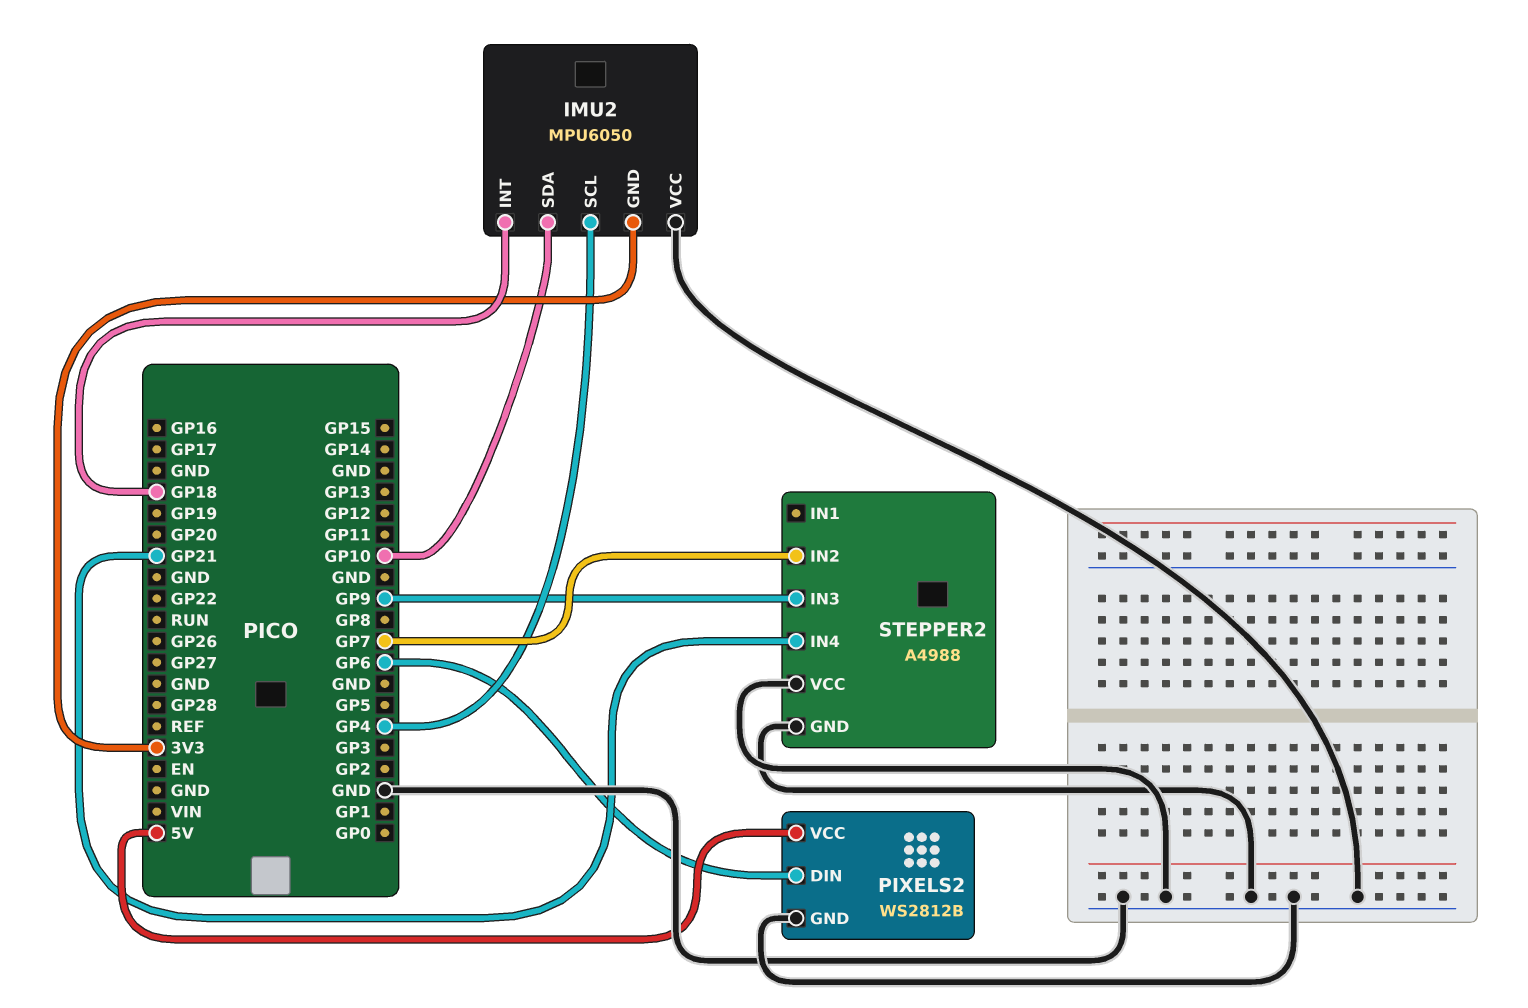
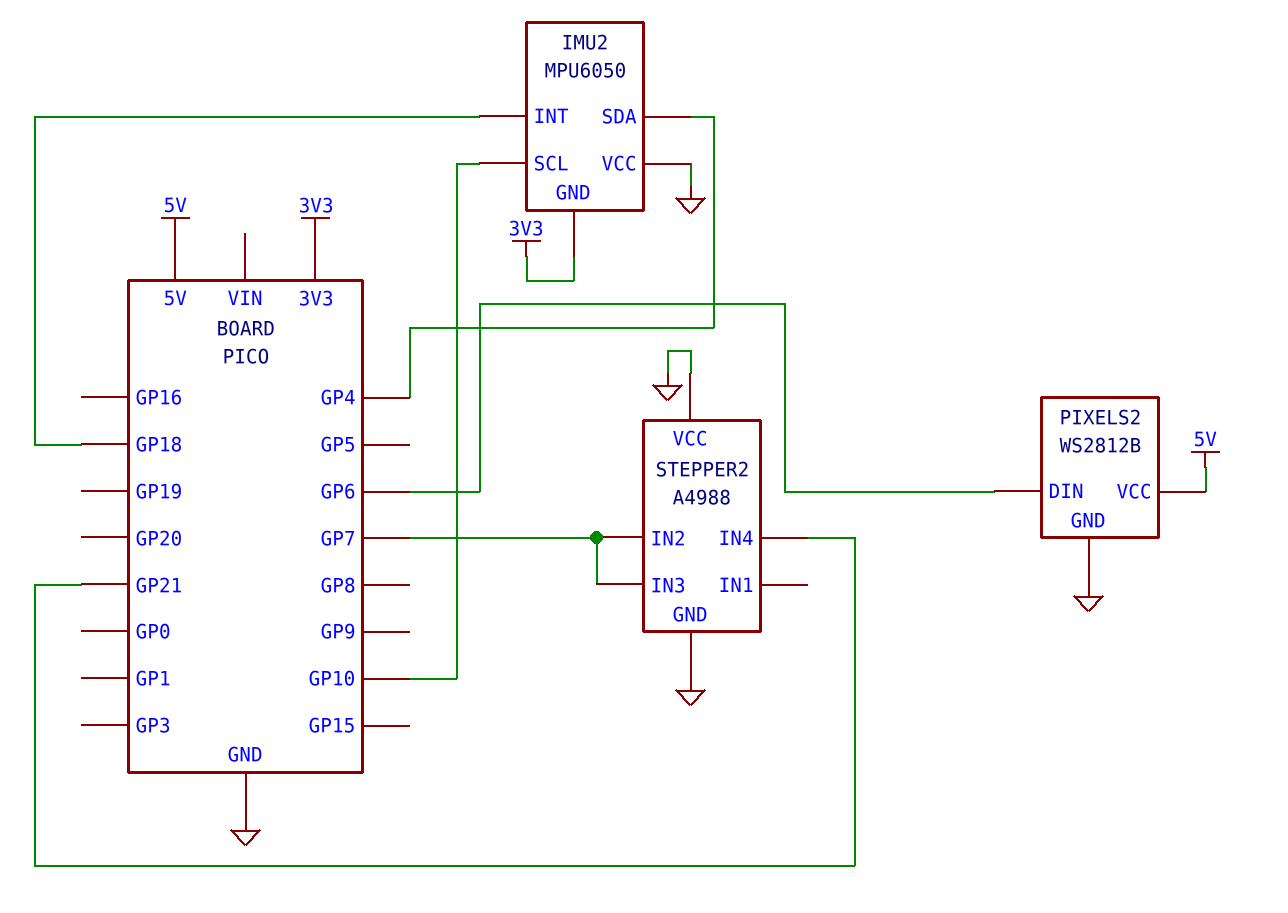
IMU2 pin SCL: GP4 -> GP10
IMU2 pin SDA: GP10 -> GP4
STEPPER2 pin IN3: GP9 -> GP7

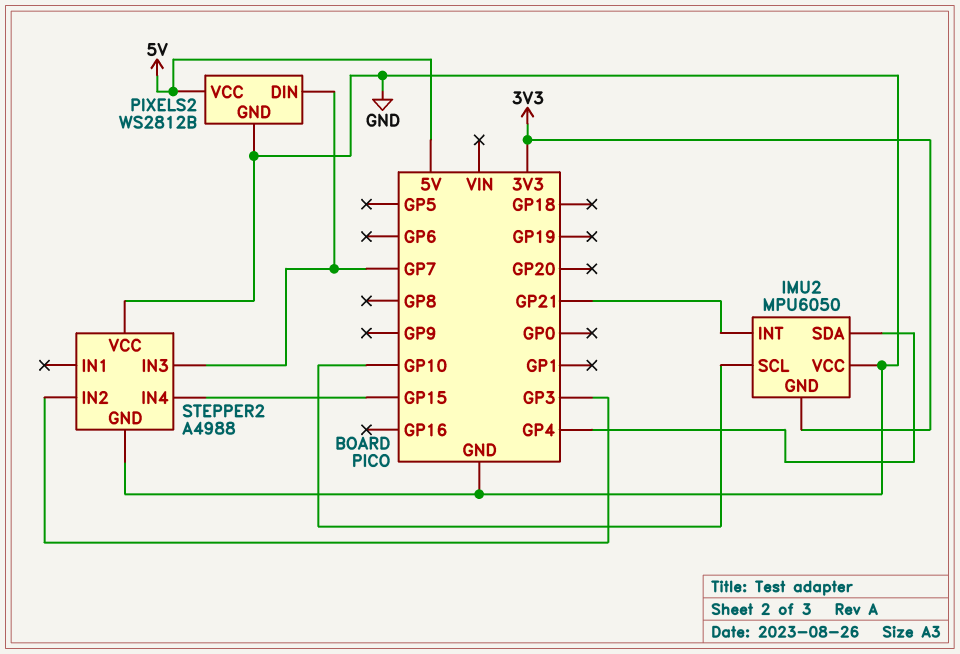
IMU2 pin INT: GP18 -> GP21
PIXELS2 pin DIN: GP6 -> GP7
STEPPER2 pin IN2: GP7 -> GP3
STEPPER2 pin IN4: GP21 -> GP15

